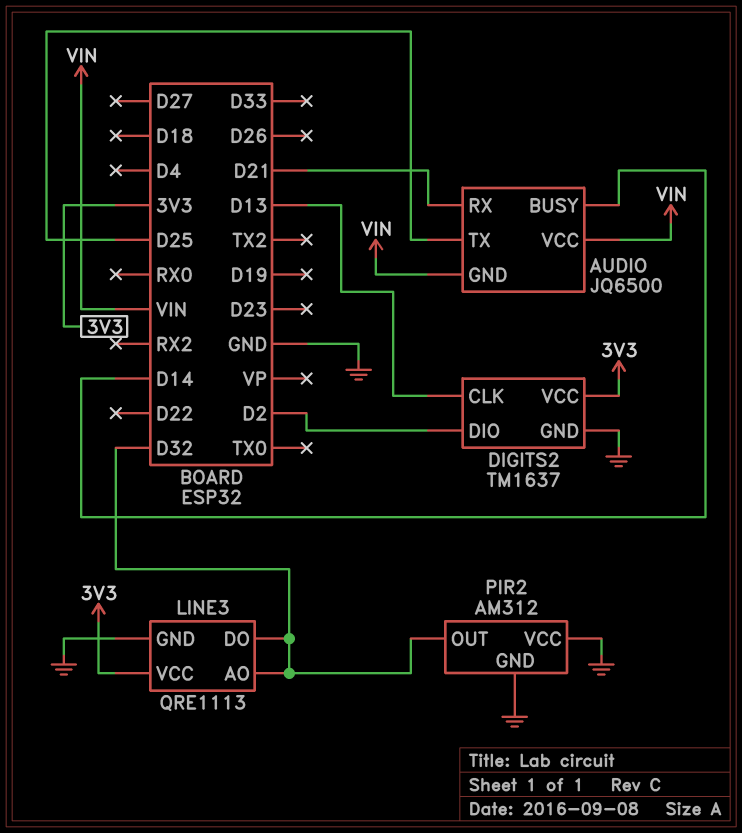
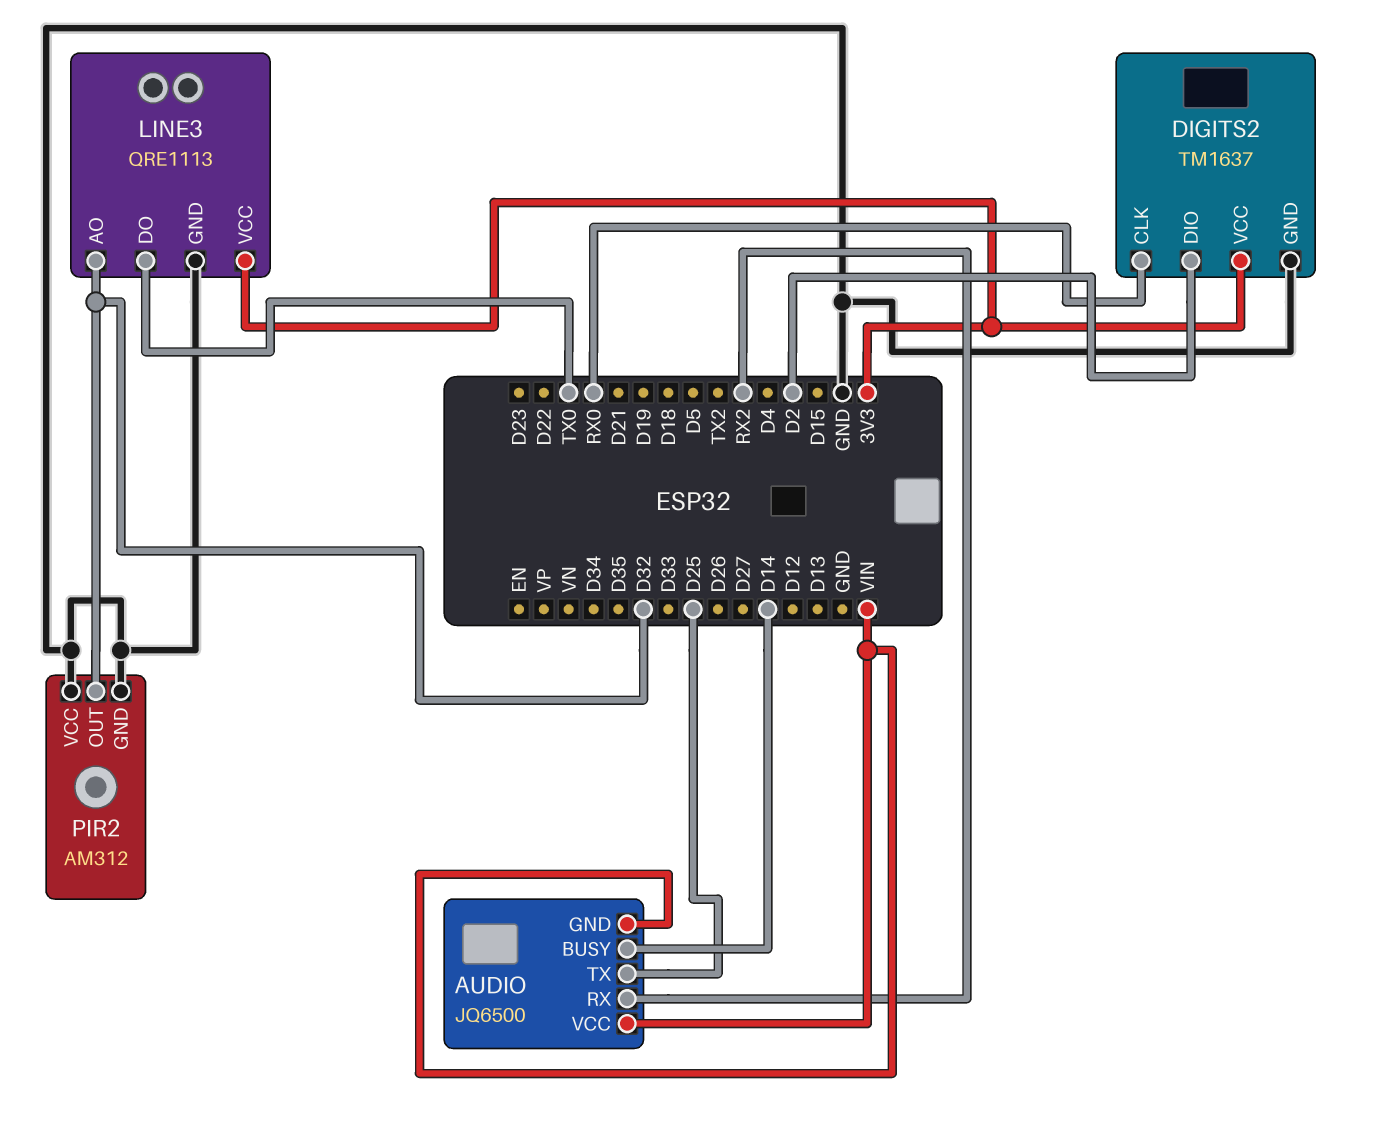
AUDIO pin RX: D21 -> RX2
DIGITS2 pin CLK: D13 -> RX0
LINE3 pin DO: D32 -> TX0

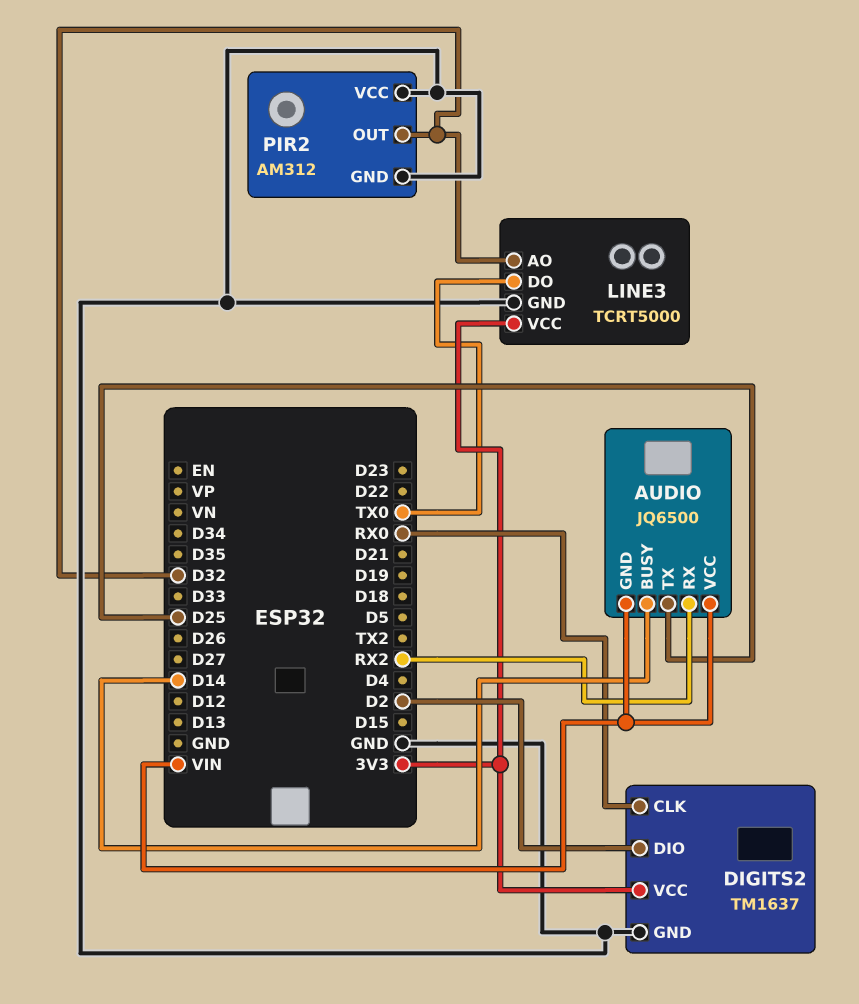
LINE3: QRE1113 -> TCRT5000

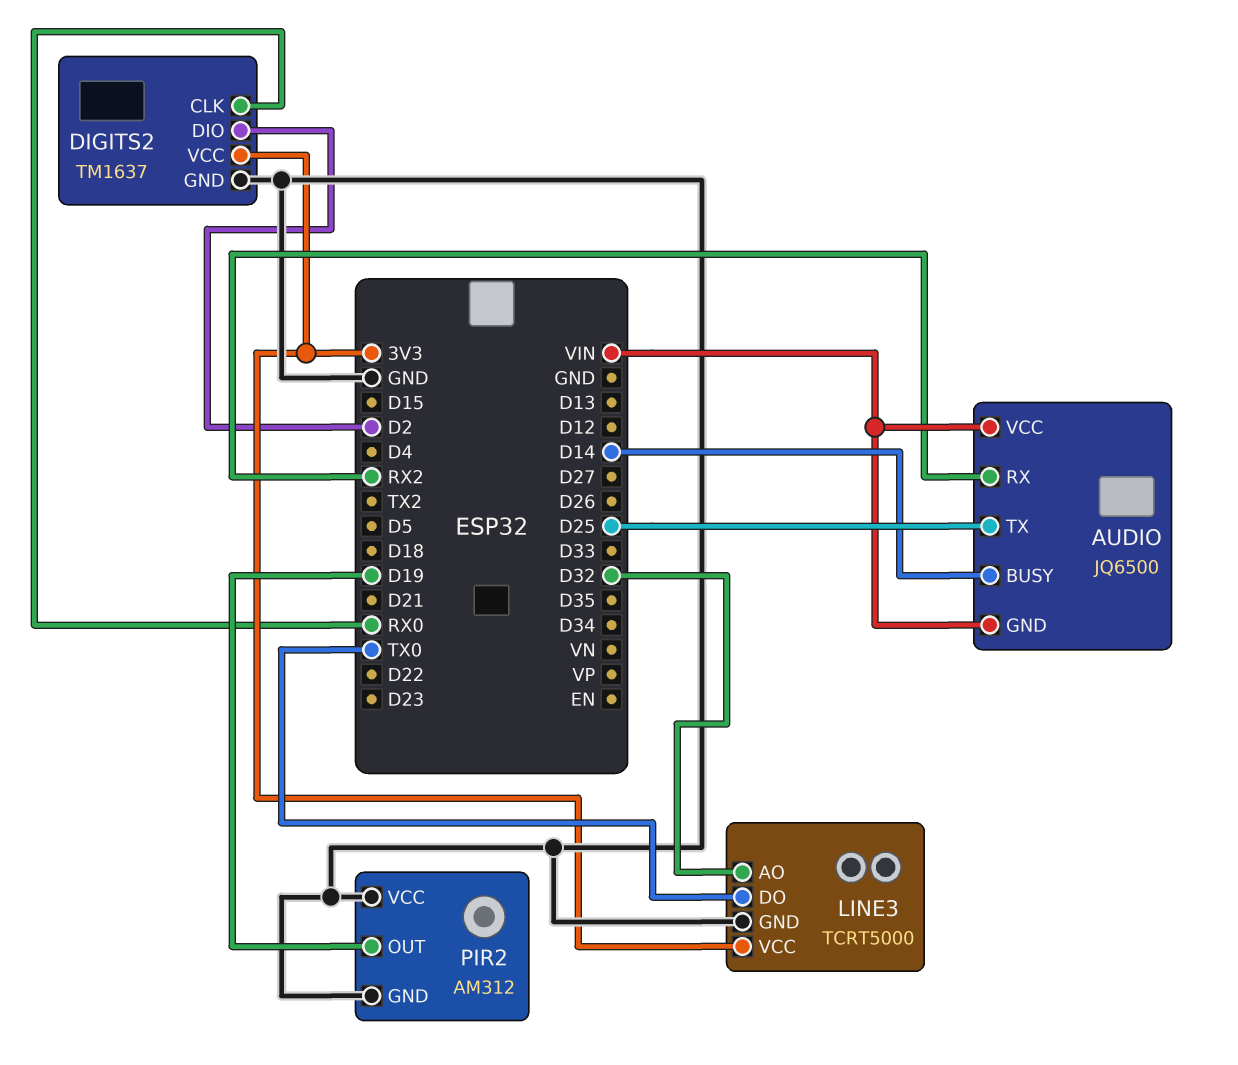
PIR2 pin OUT: D32 -> D19

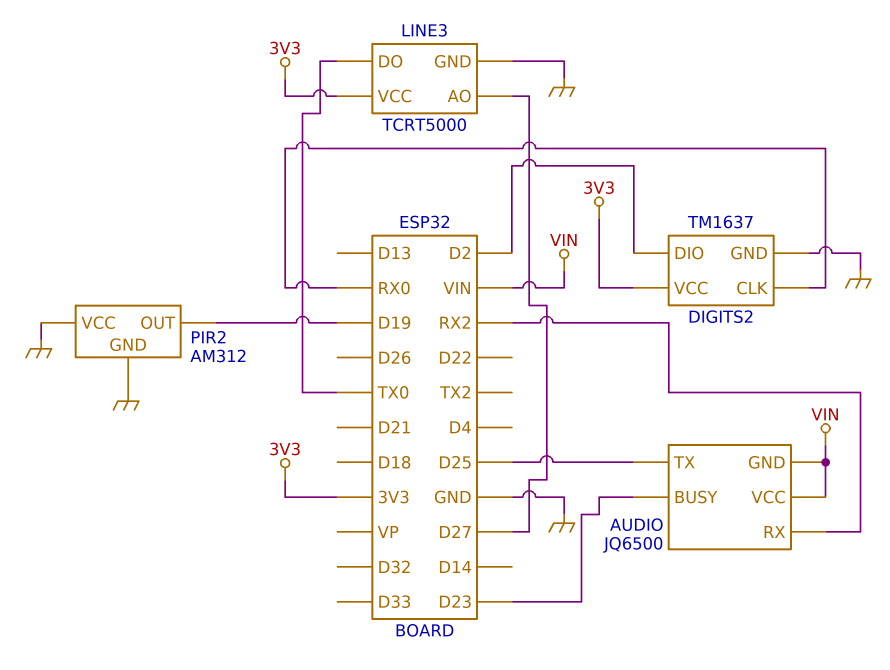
AUDIO pin BUSY: D14 -> D23
LINE3 pin AO: D32 -> D27

